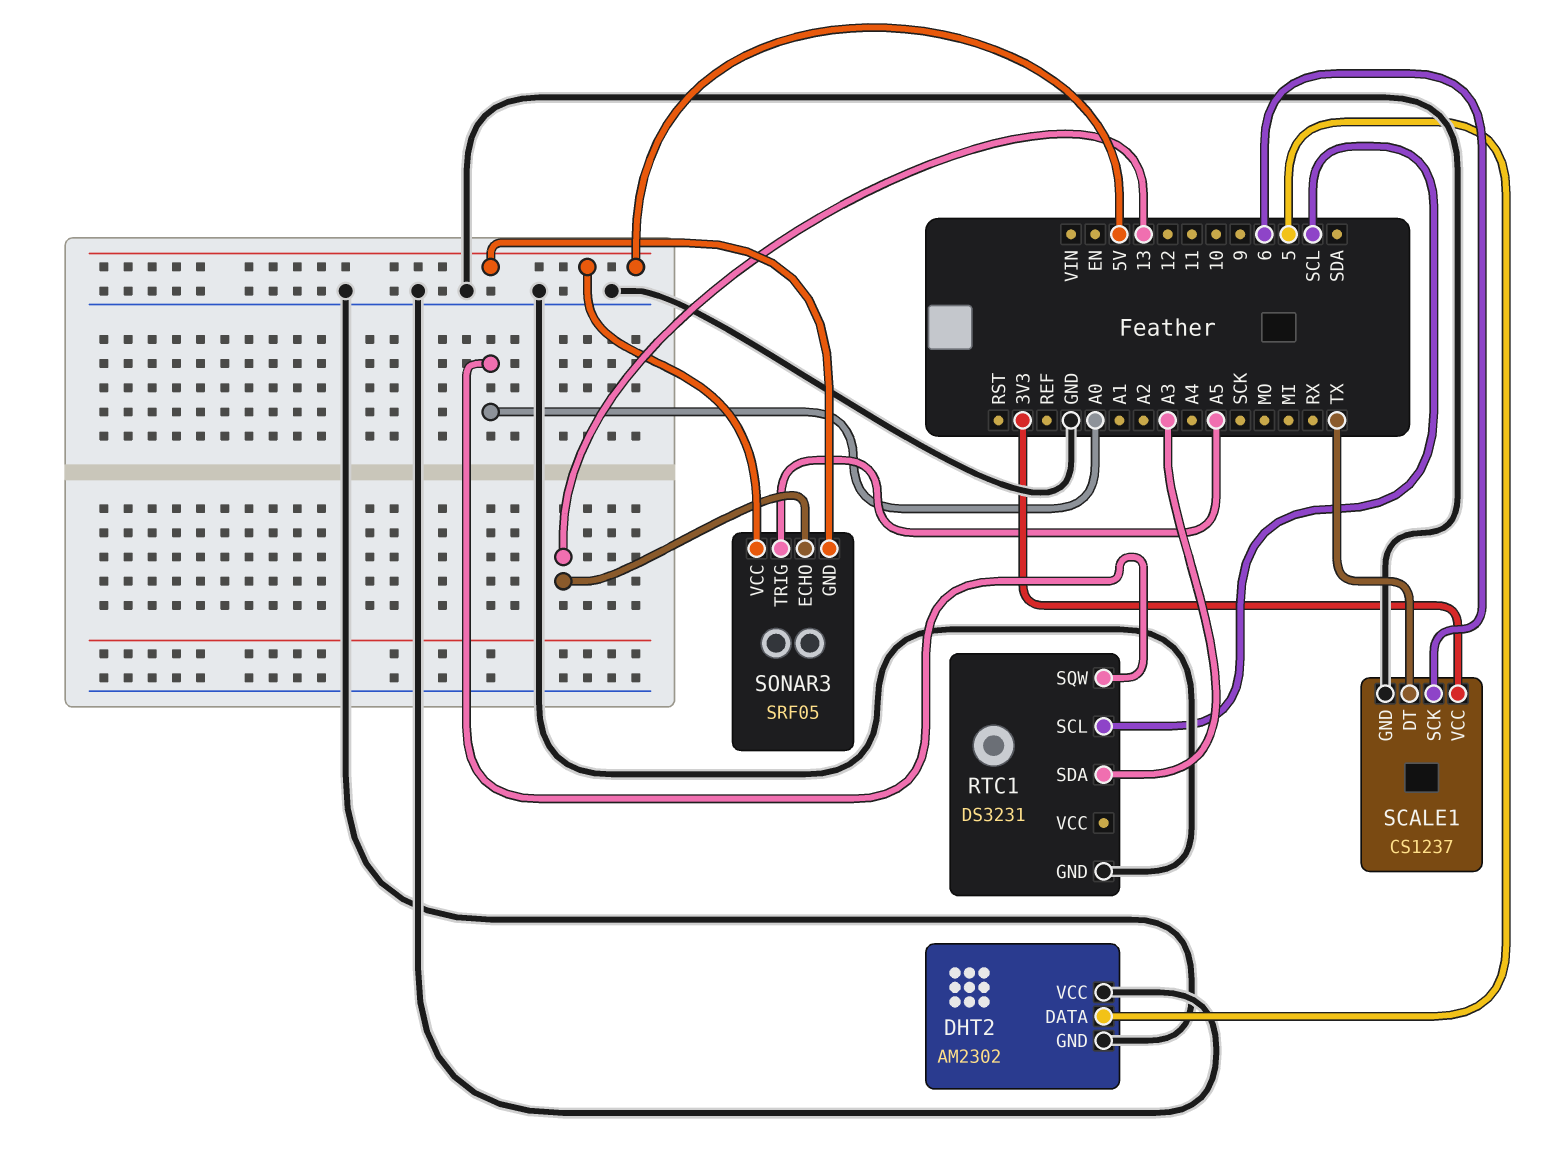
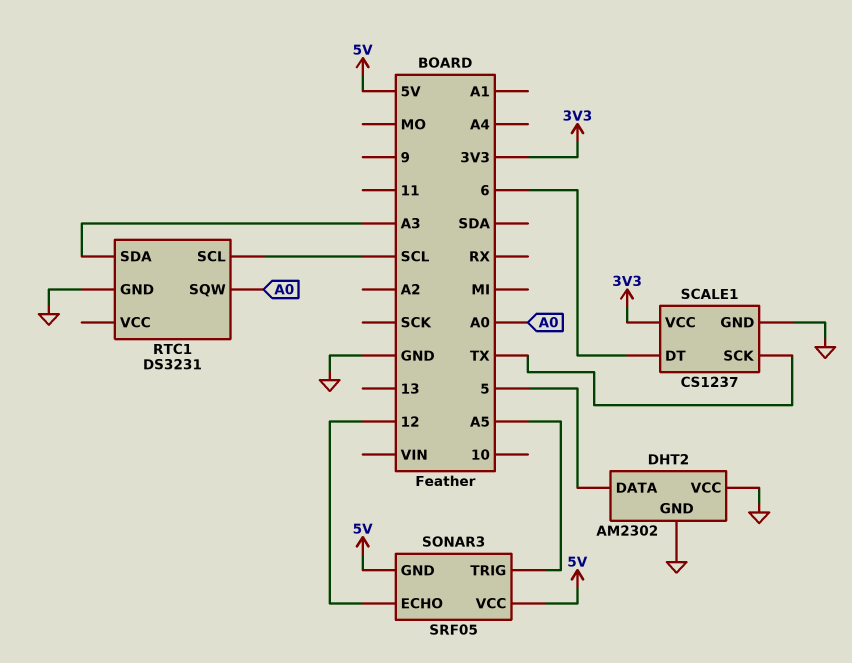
SCALE1 pin DT: TX -> 6
SCALE1 pin SCK: 6 -> TX
SONAR3 pin ECHO: 13 -> 12

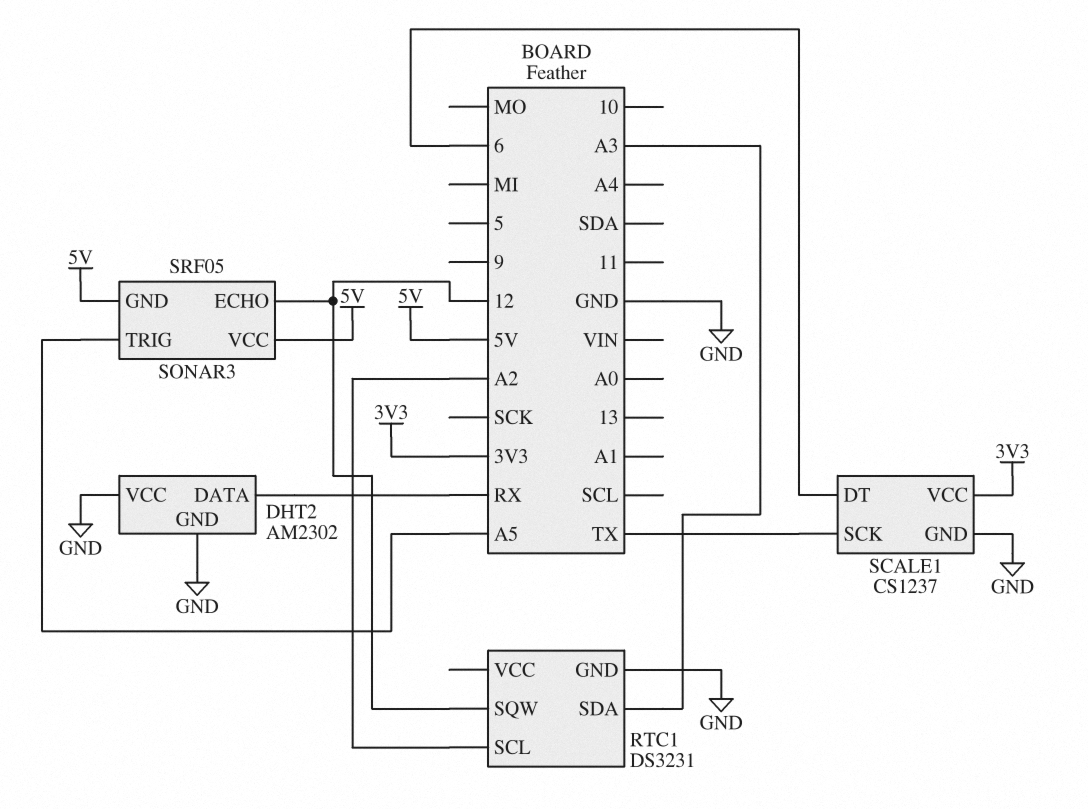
DHT2 pin DATA: 5 -> RX
RTC1 pin SCL: SCL -> A2
RTC1 pin SQW: A0 -> 12

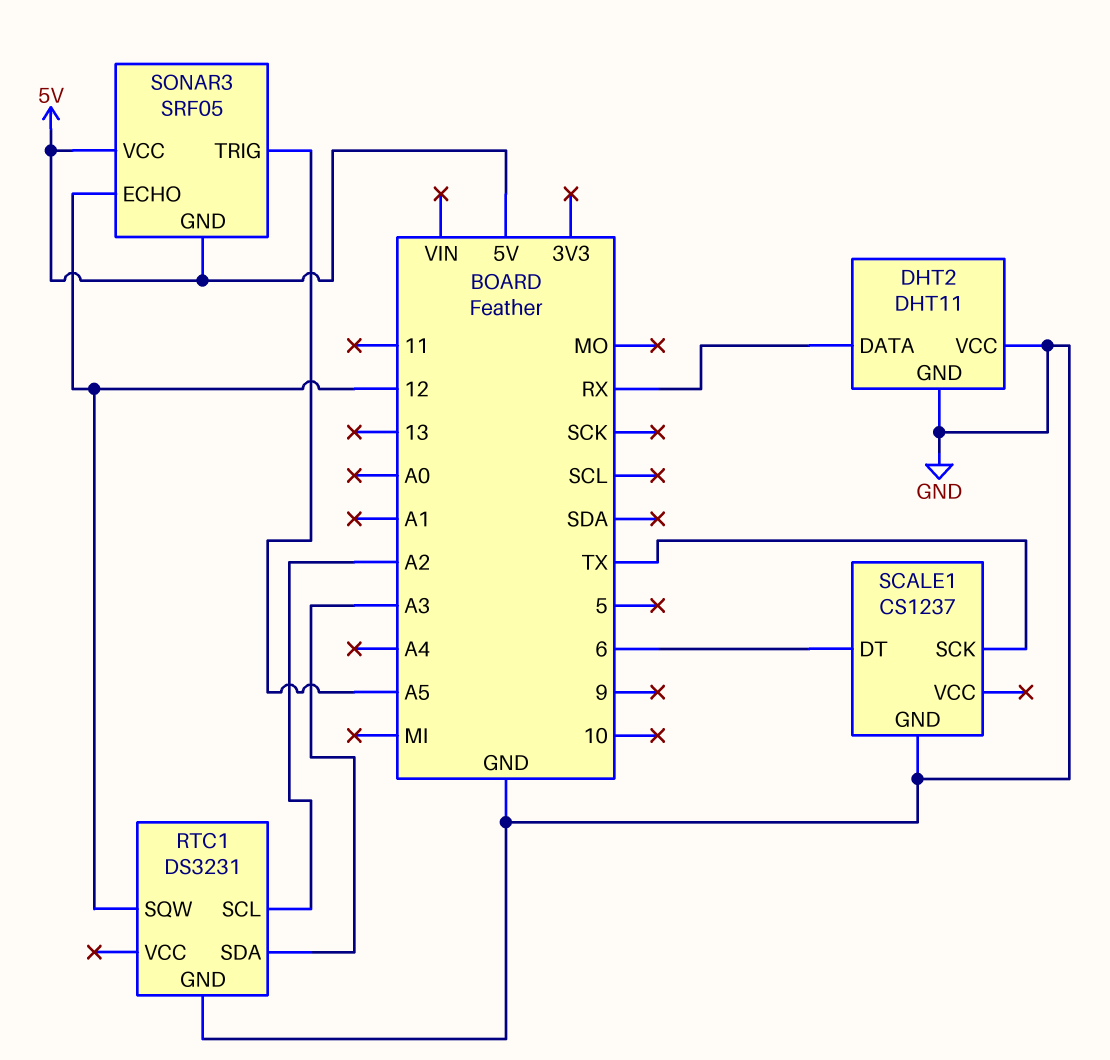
DHT2: AM2302 -> DHT11
SCALE1 pin VCC: 3V3 -> none

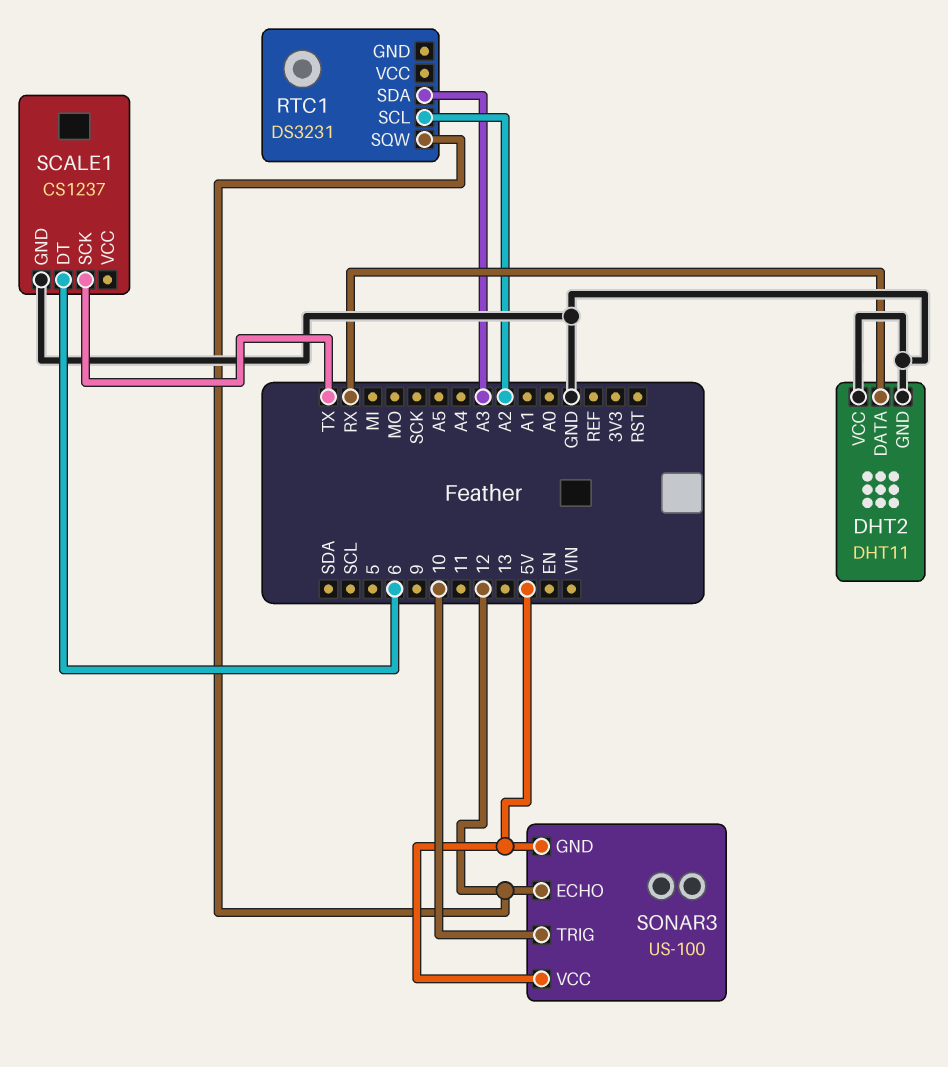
RTC1 pin GND: GND -> none
SONAR3: SRF05 -> US-100
SONAR3 pin TRIG: A5 -> 10

